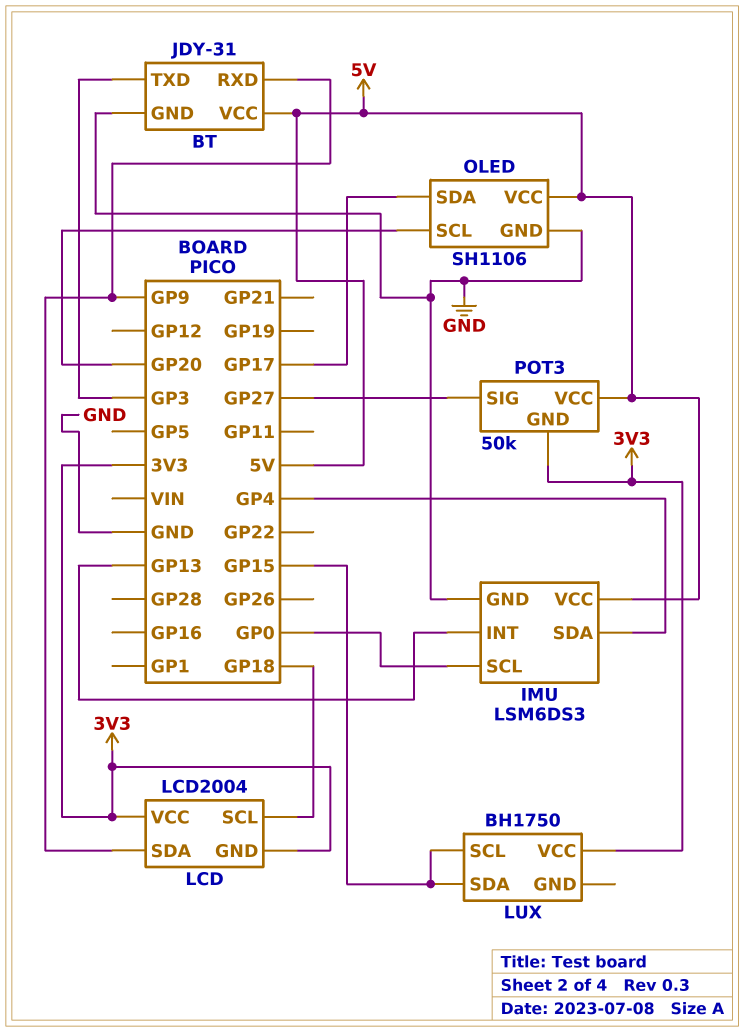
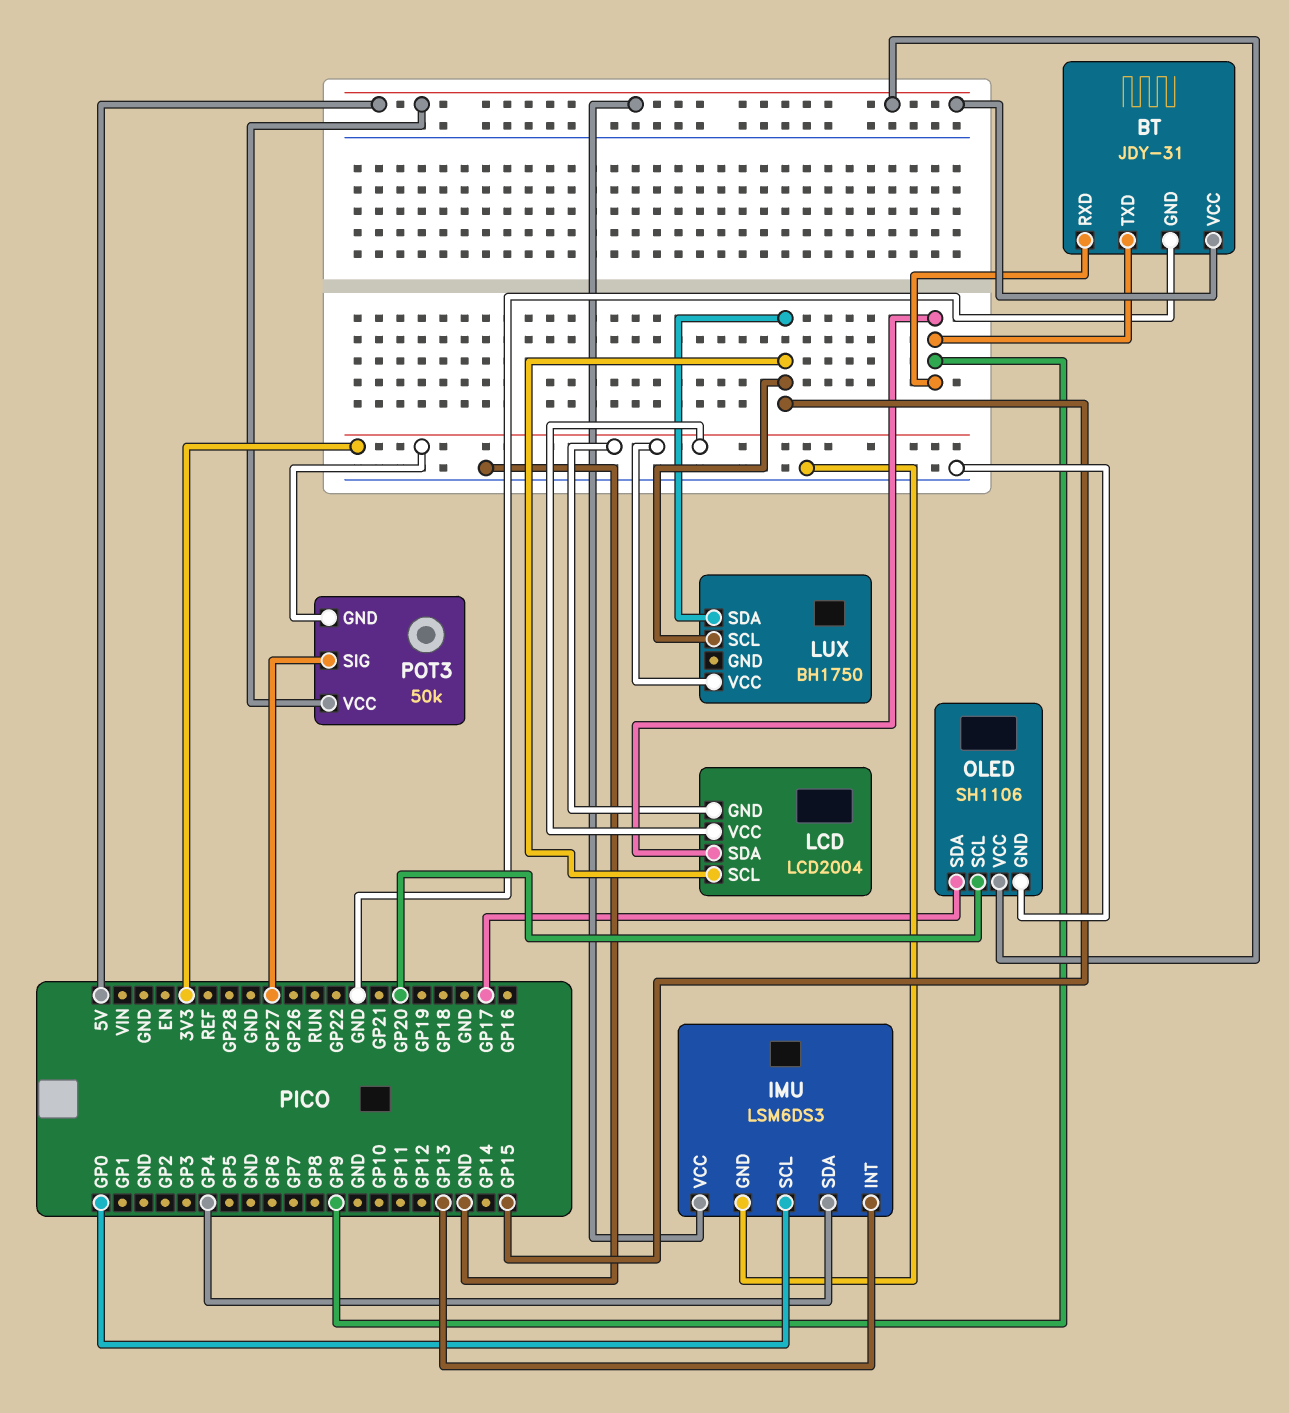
BT pin TXD: GP3 -> GP9
LCD pin SCL: GP18 -> GP15

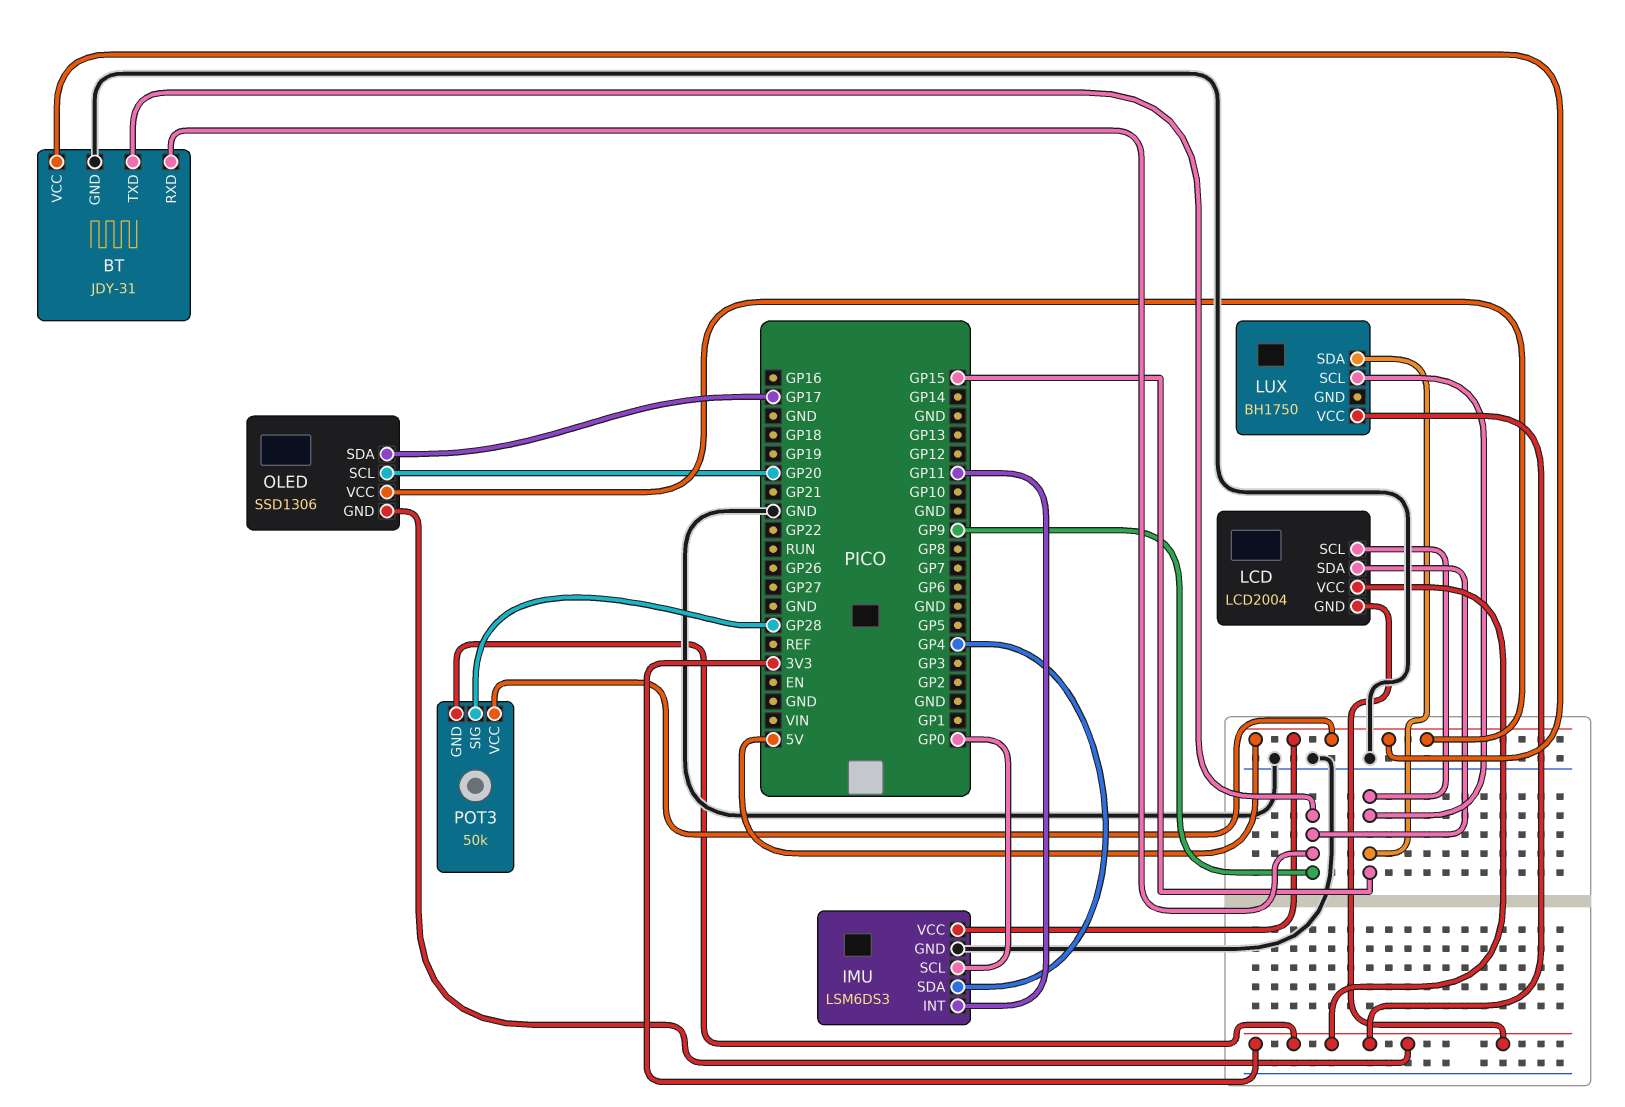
IMU pin INT: GP13 -> GP11
OLED: SH1106 -> SSD1306
OLED pin GND: GND -> 3V3
POT3 pin SIG: GP27 -> GP28

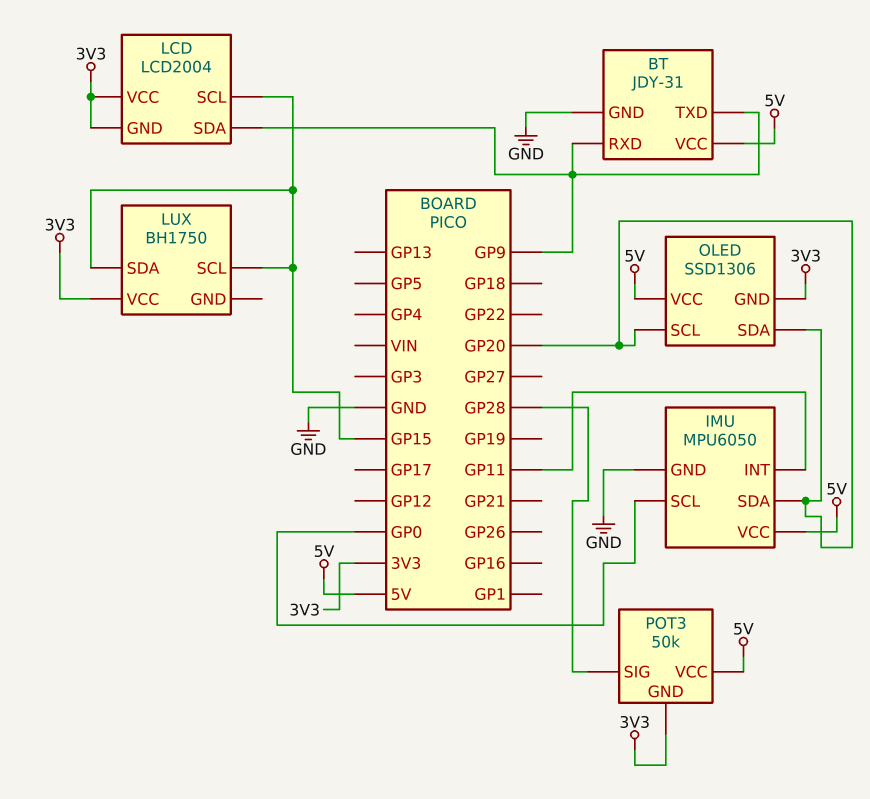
IMU: LSM6DS3 -> MPU6050
IMU pin SDA: GP4 -> GP20
OLED pin SDA: GP17 -> GP20

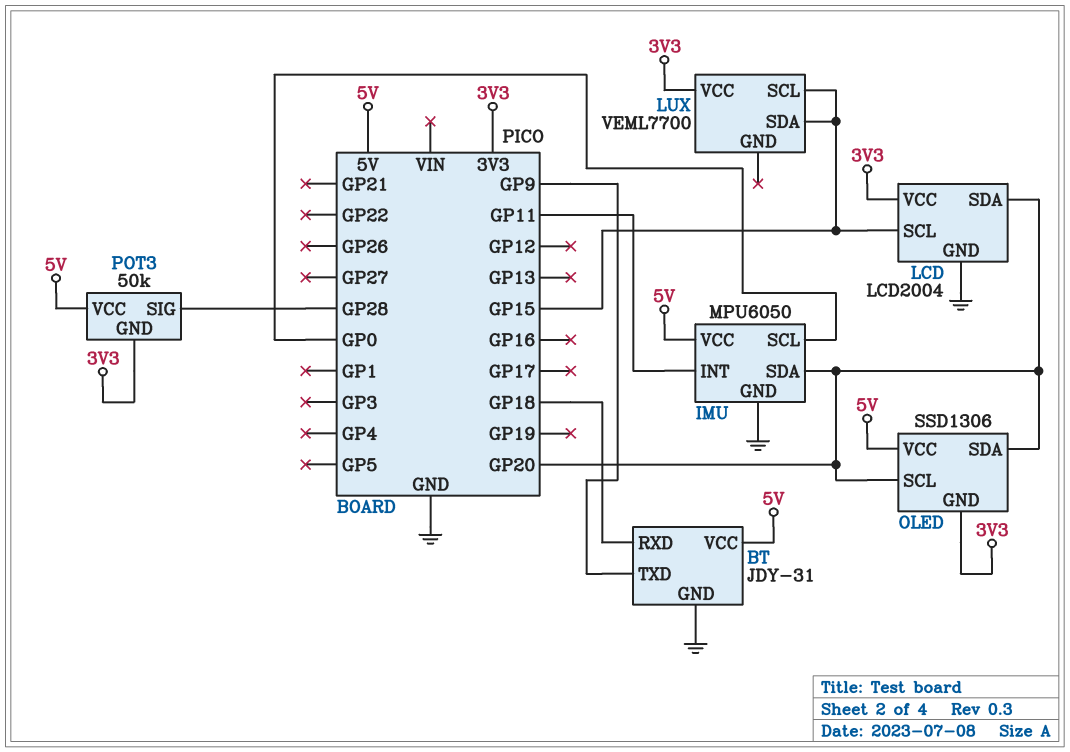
BT pin RXD: GP9 -> GP18
LCD pin GND: 3V3 -> GND
LCD pin SDA: GP9 -> GP20
LUX: BH1750 -> VEML7700

